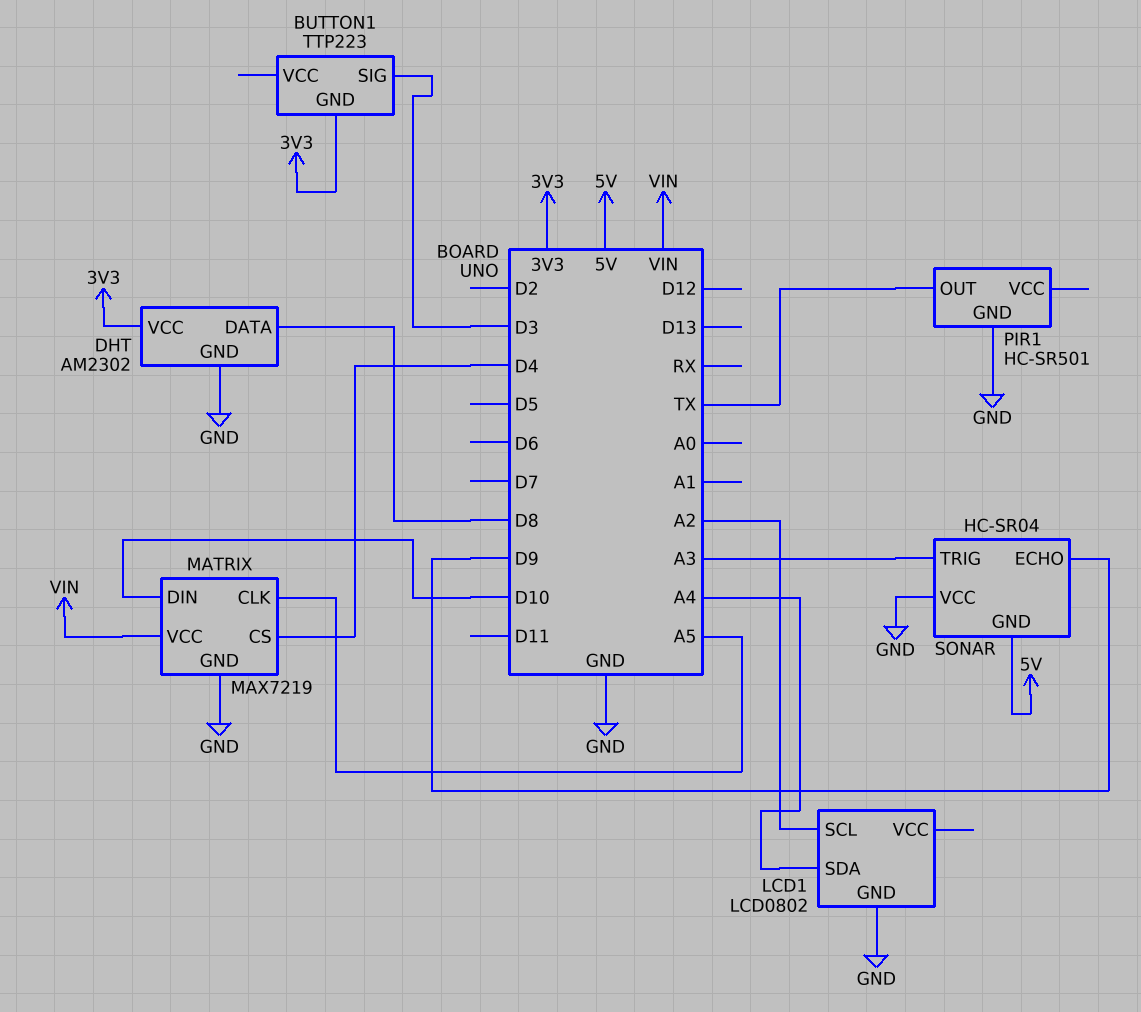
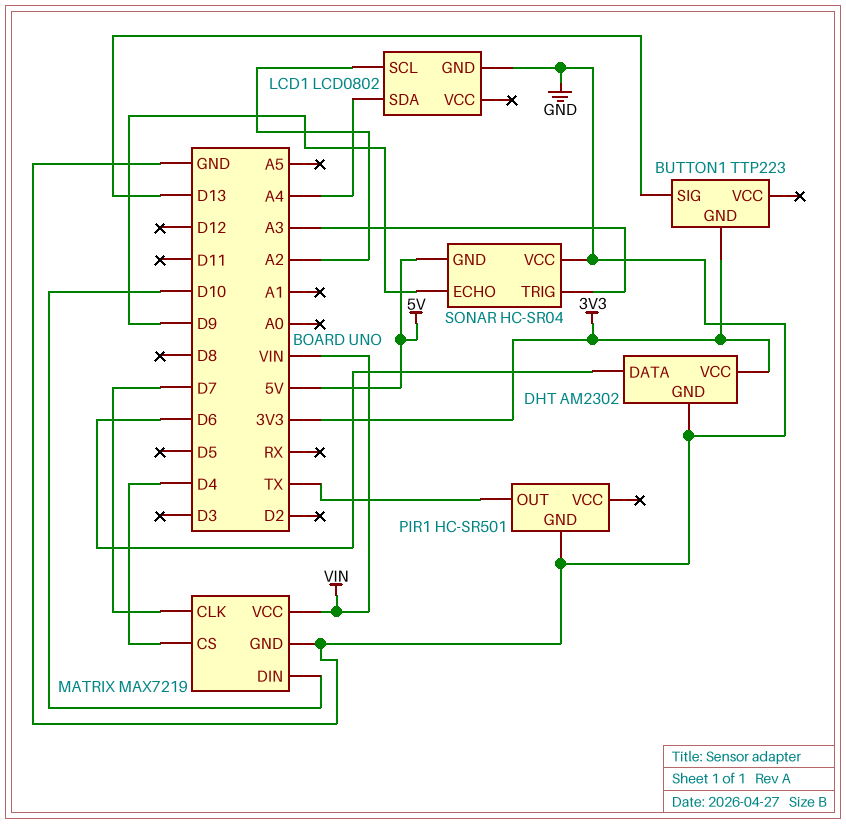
BUTTON1 pin SIG: D3 -> D13
DHT pin DATA: D8 -> D6
MATRIX pin CLK: A5 -> D7

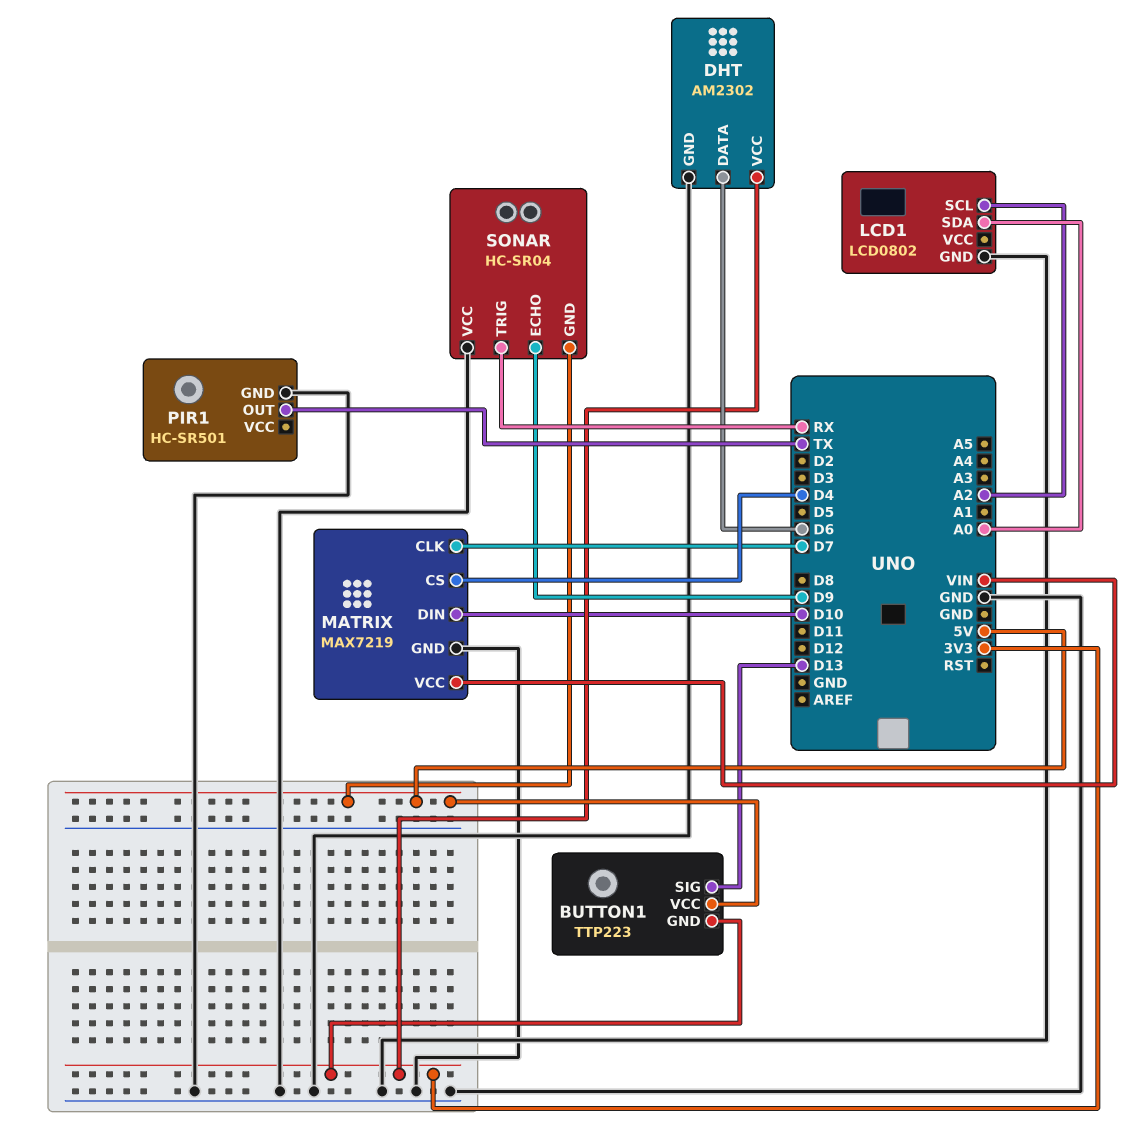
BUTTON1 pin VCC: none -> 5V
LCD1 pin SDA: A4 -> A0
SONAR pin TRIG: A3 -> RX

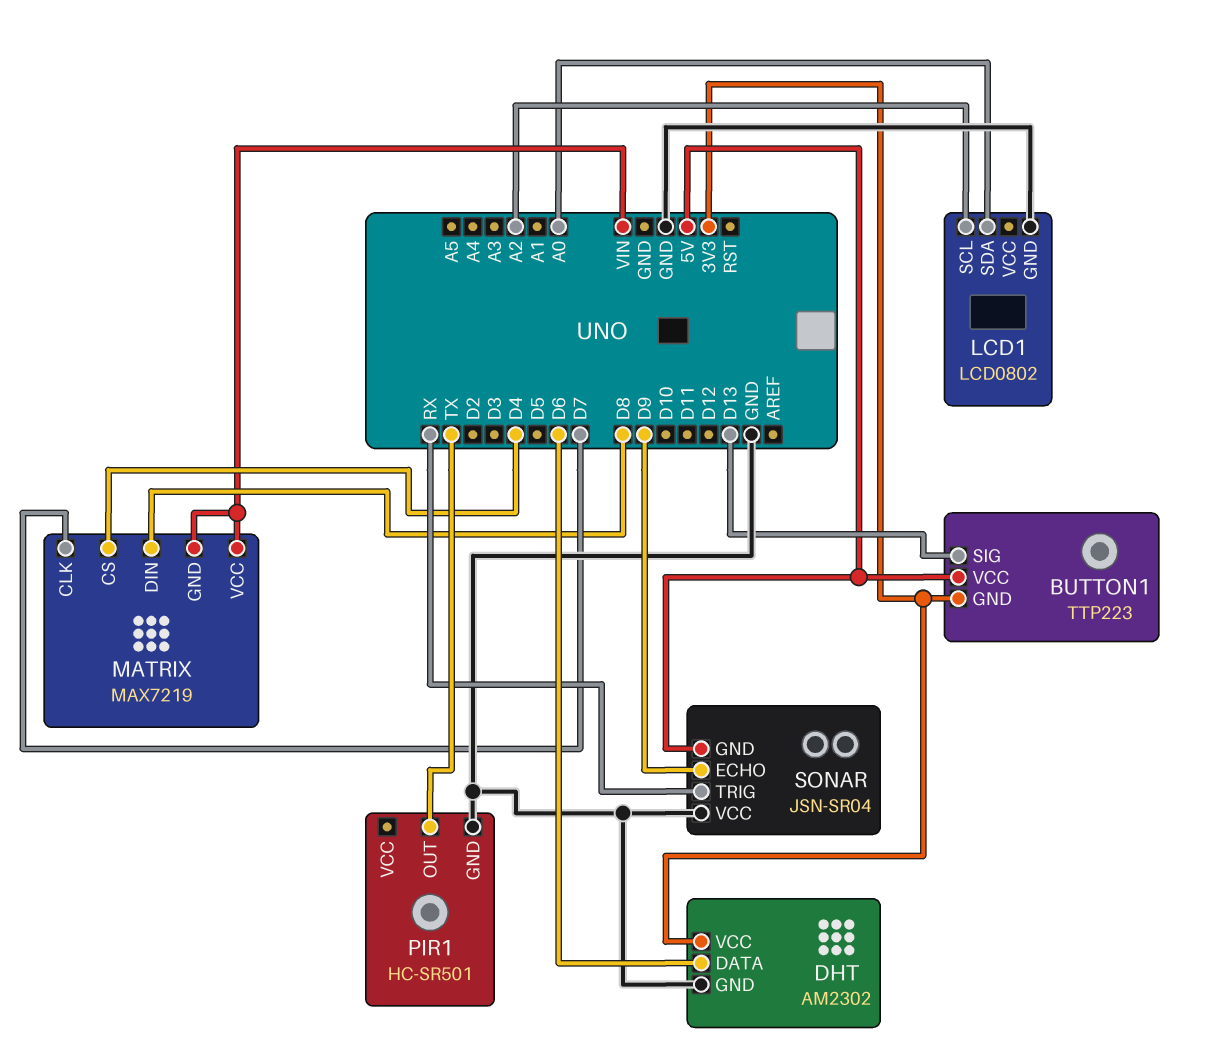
MATRIX pin DIN: D10 -> D8
MATRIX pin GND: GND -> VIN
SONAR: HC-SR04 -> JSN-SR04

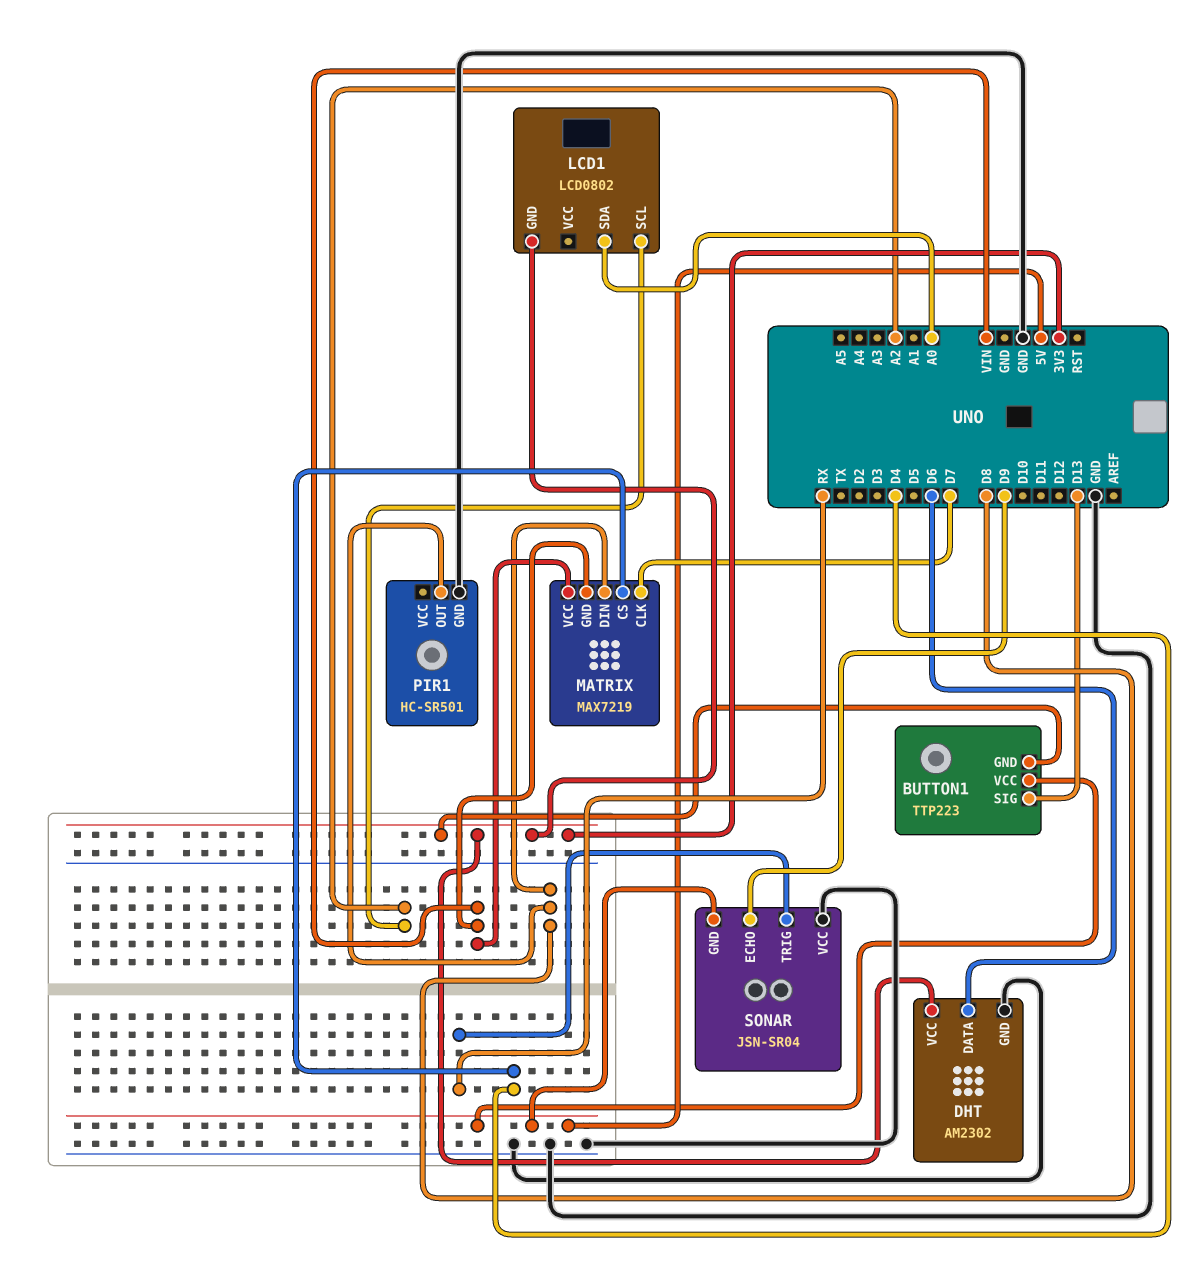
LCD1 pin GND: GND -> 3V3
PIR1 pin OUT: TX -> D8

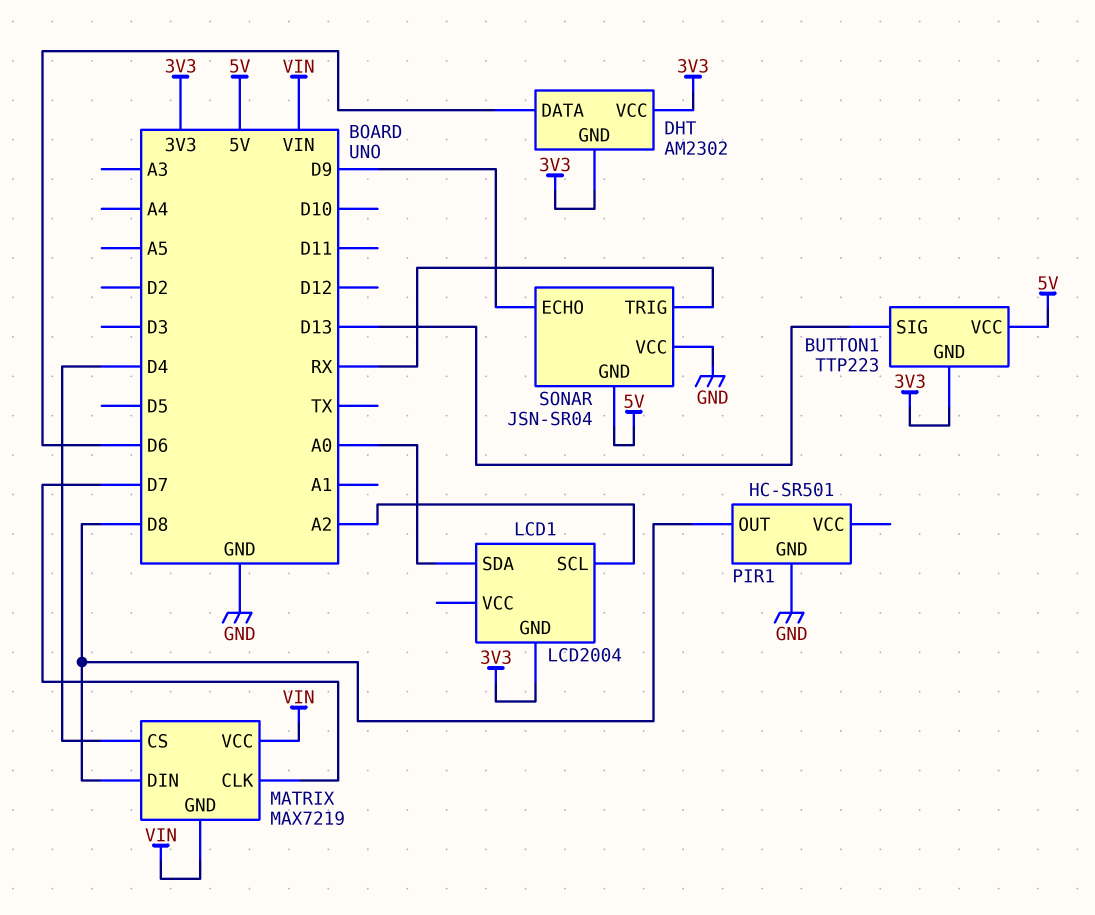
DHT pin GND: GND -> 3V3
LCD1: LCD0802 -> LCD2004

